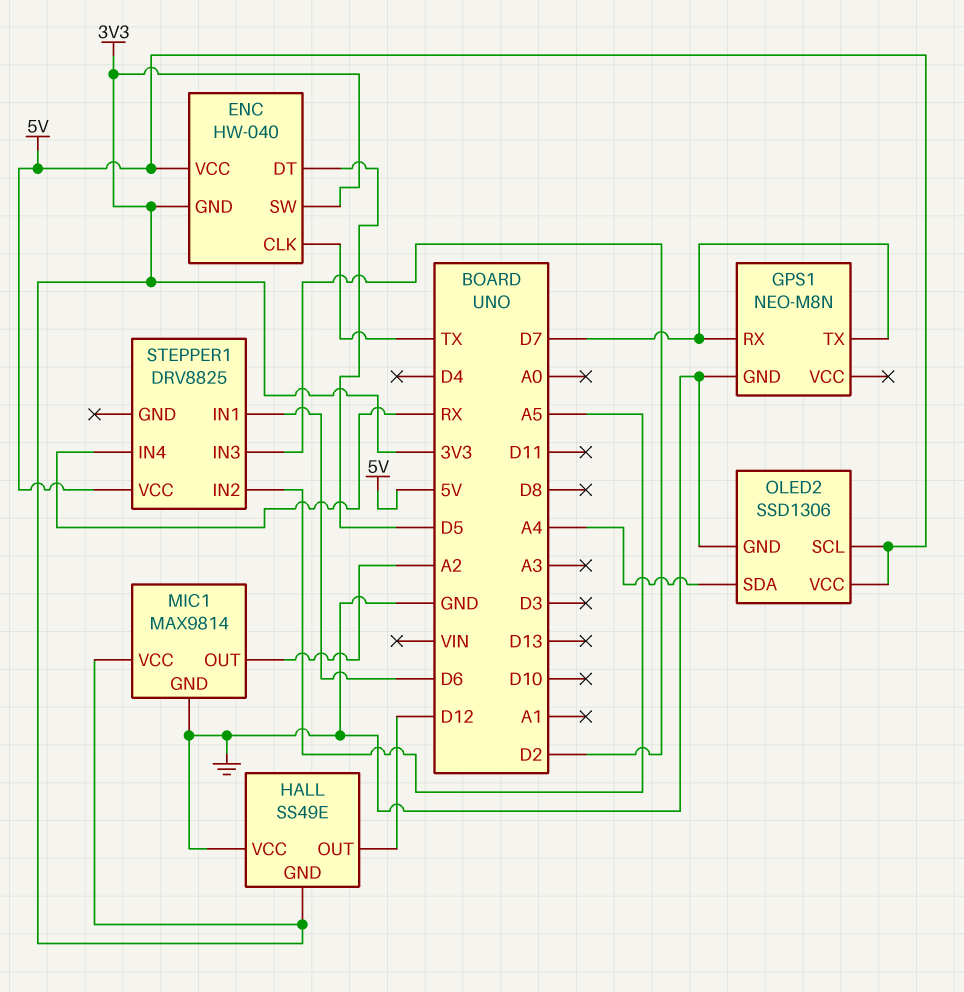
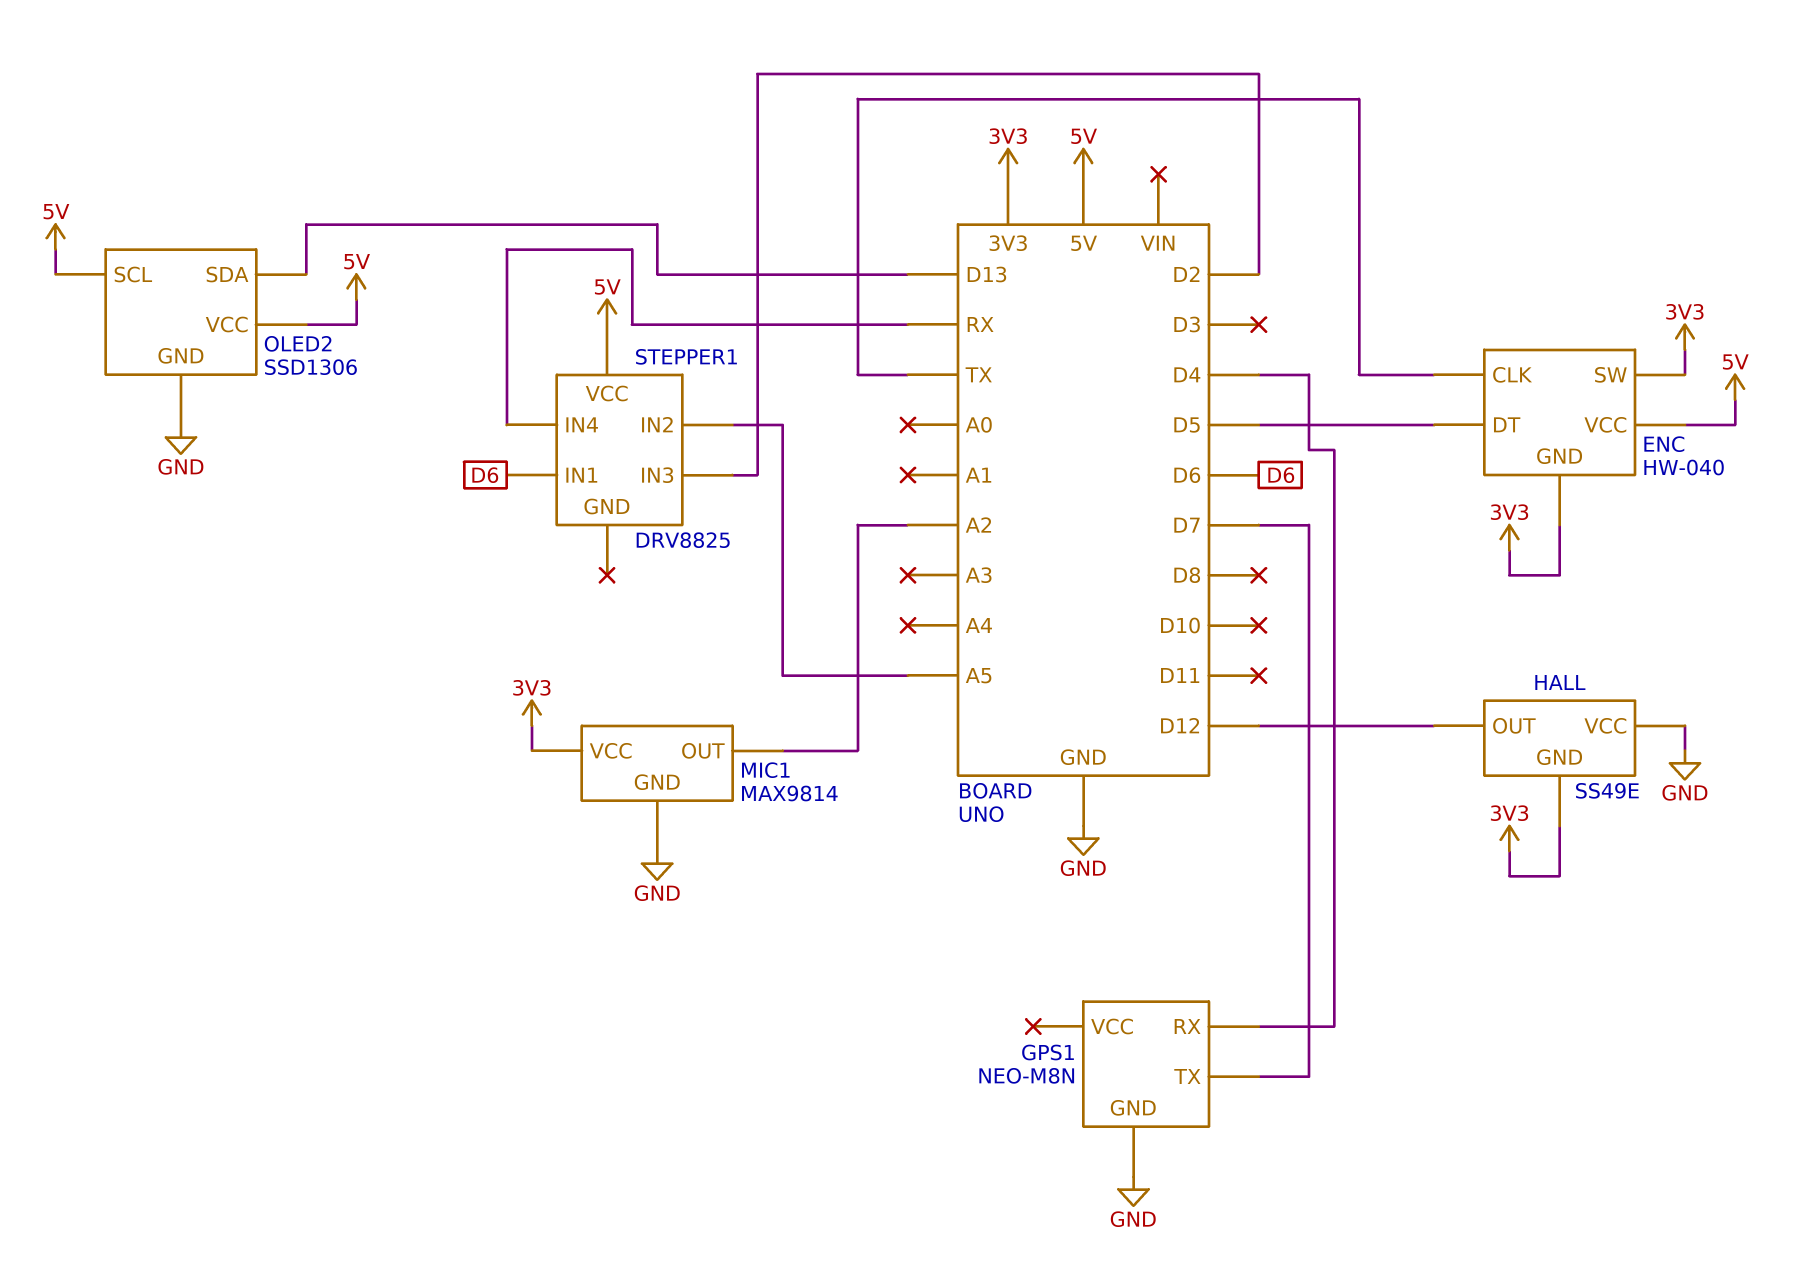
GPS1 pin RX: D7 -> D4
OLED2 pin SDA: A4 -> D13

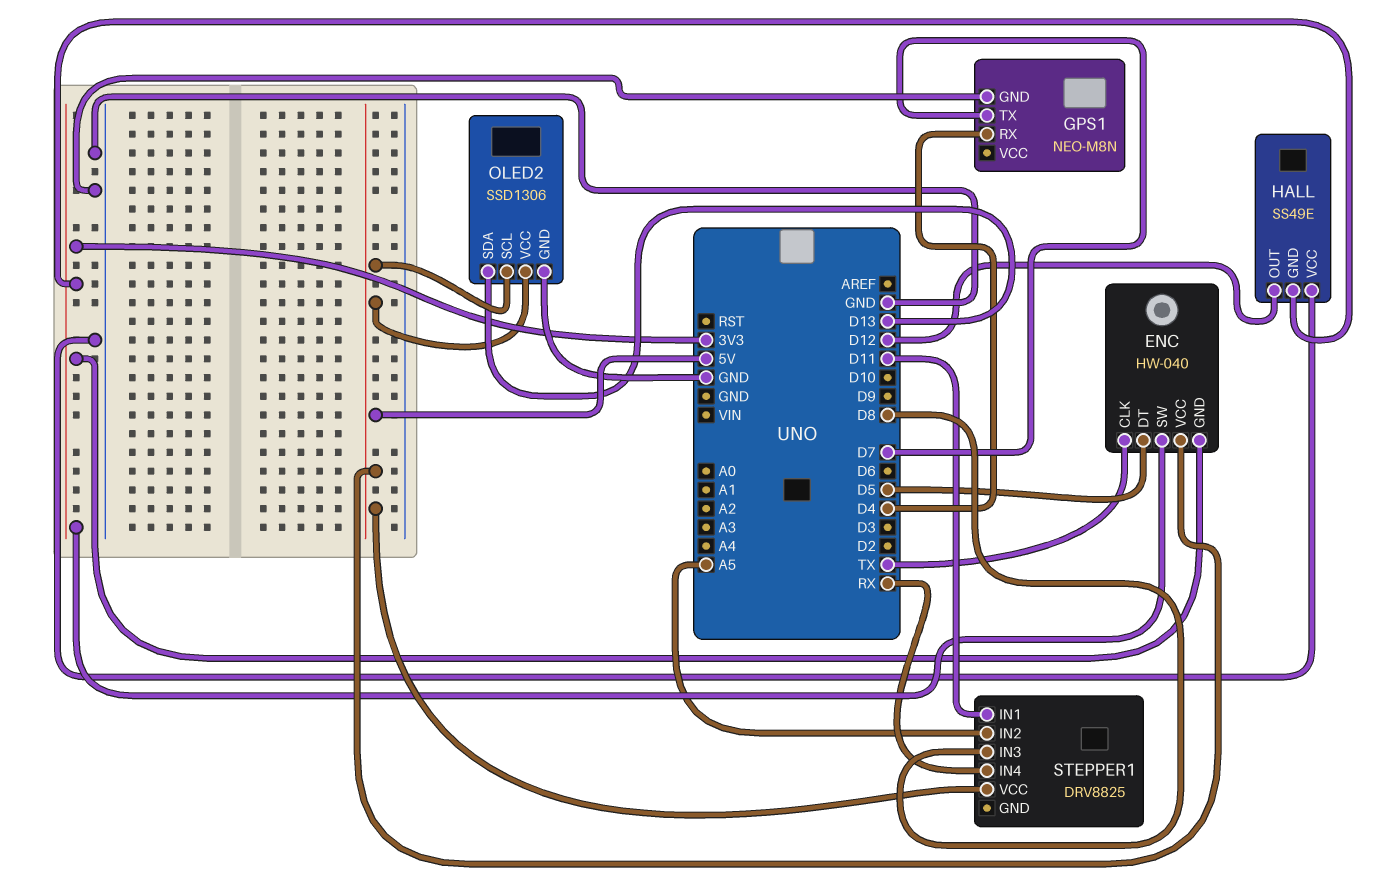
MIC1: MAX9814 -> none
MIC1 pin GND: GND -> none
MIC1 pin OUT: A2 -> none
MIC1 pin VCC: 3V3 -> none
STEPPER1 pin IN1: D6 -> D11
STEPPER1 pin IN3: D2 -> D8

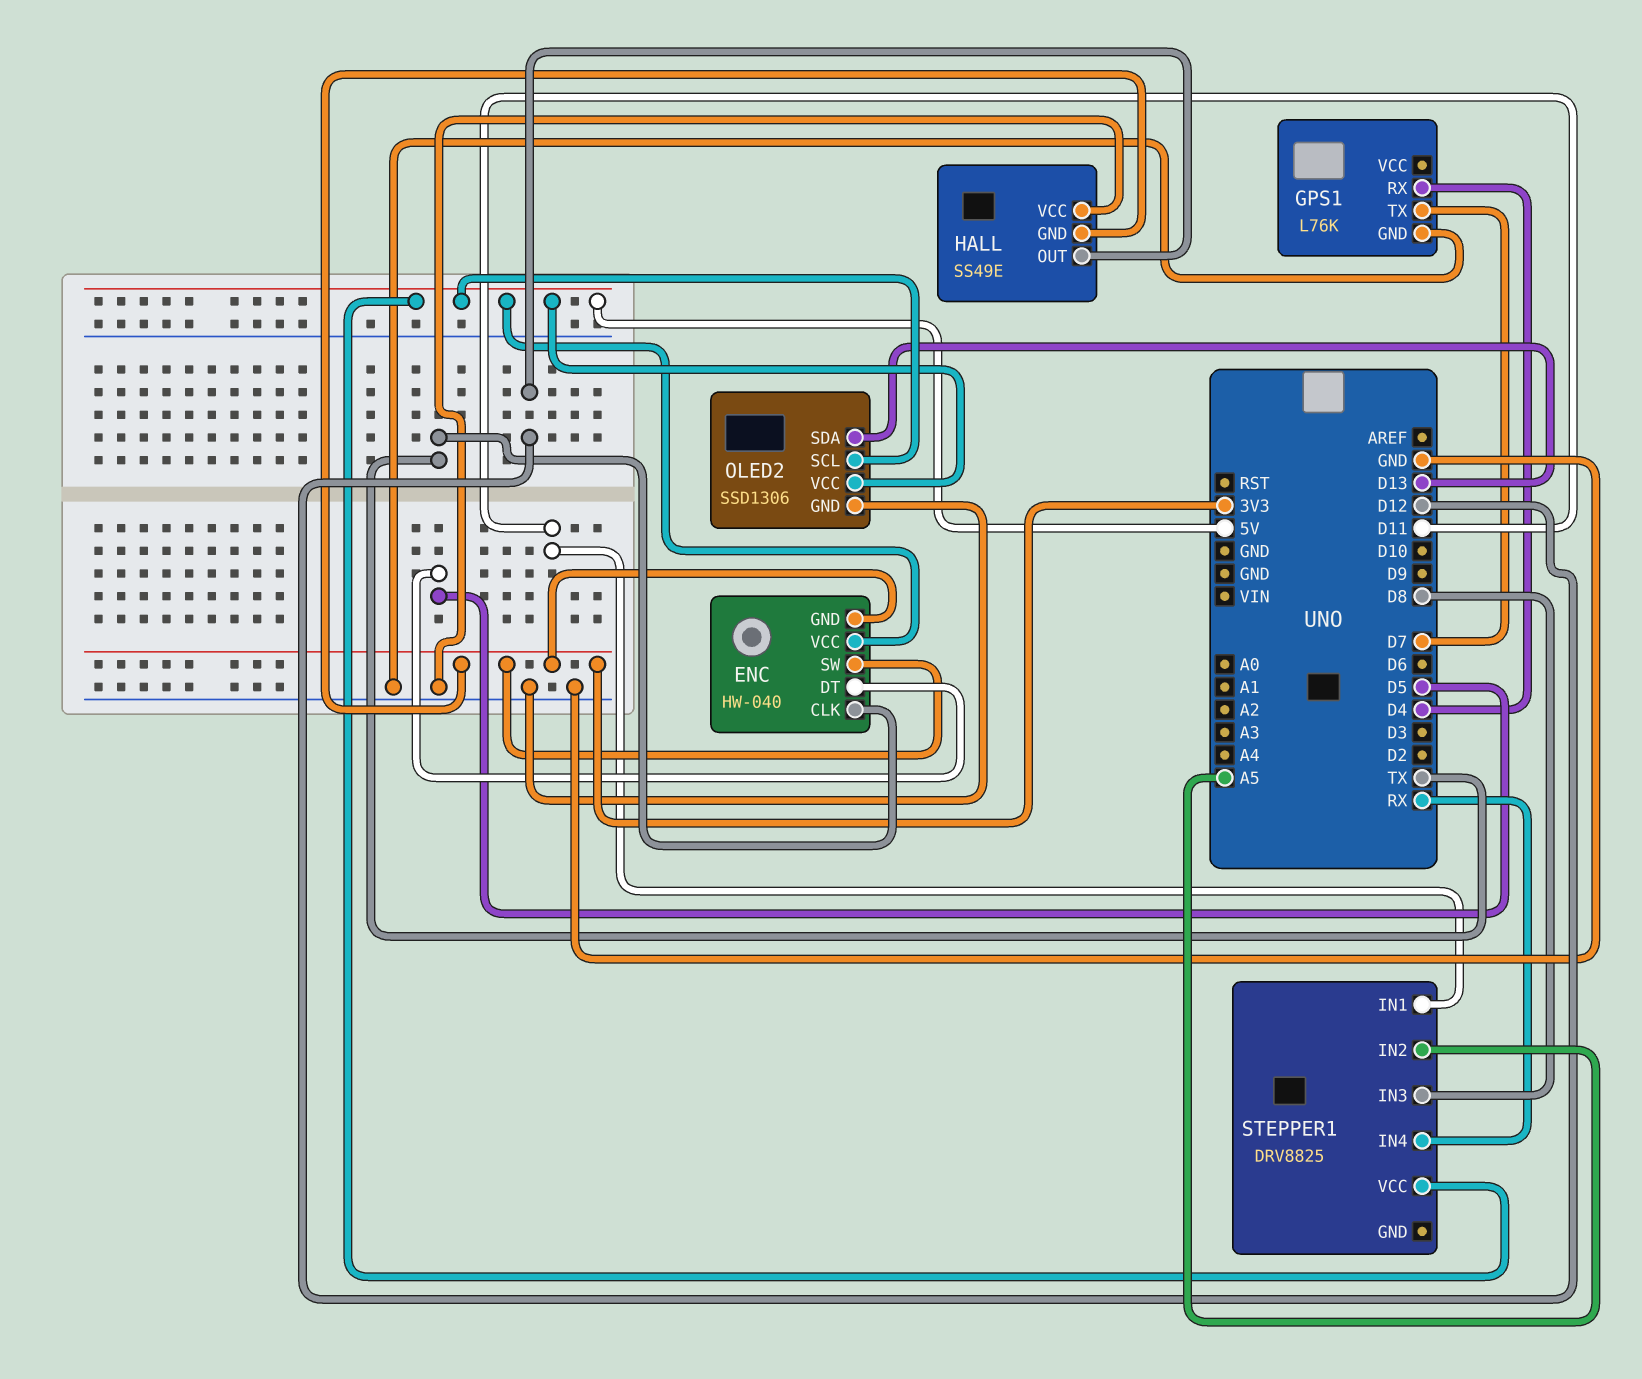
GPS1: NEO-M8N -> L76K

